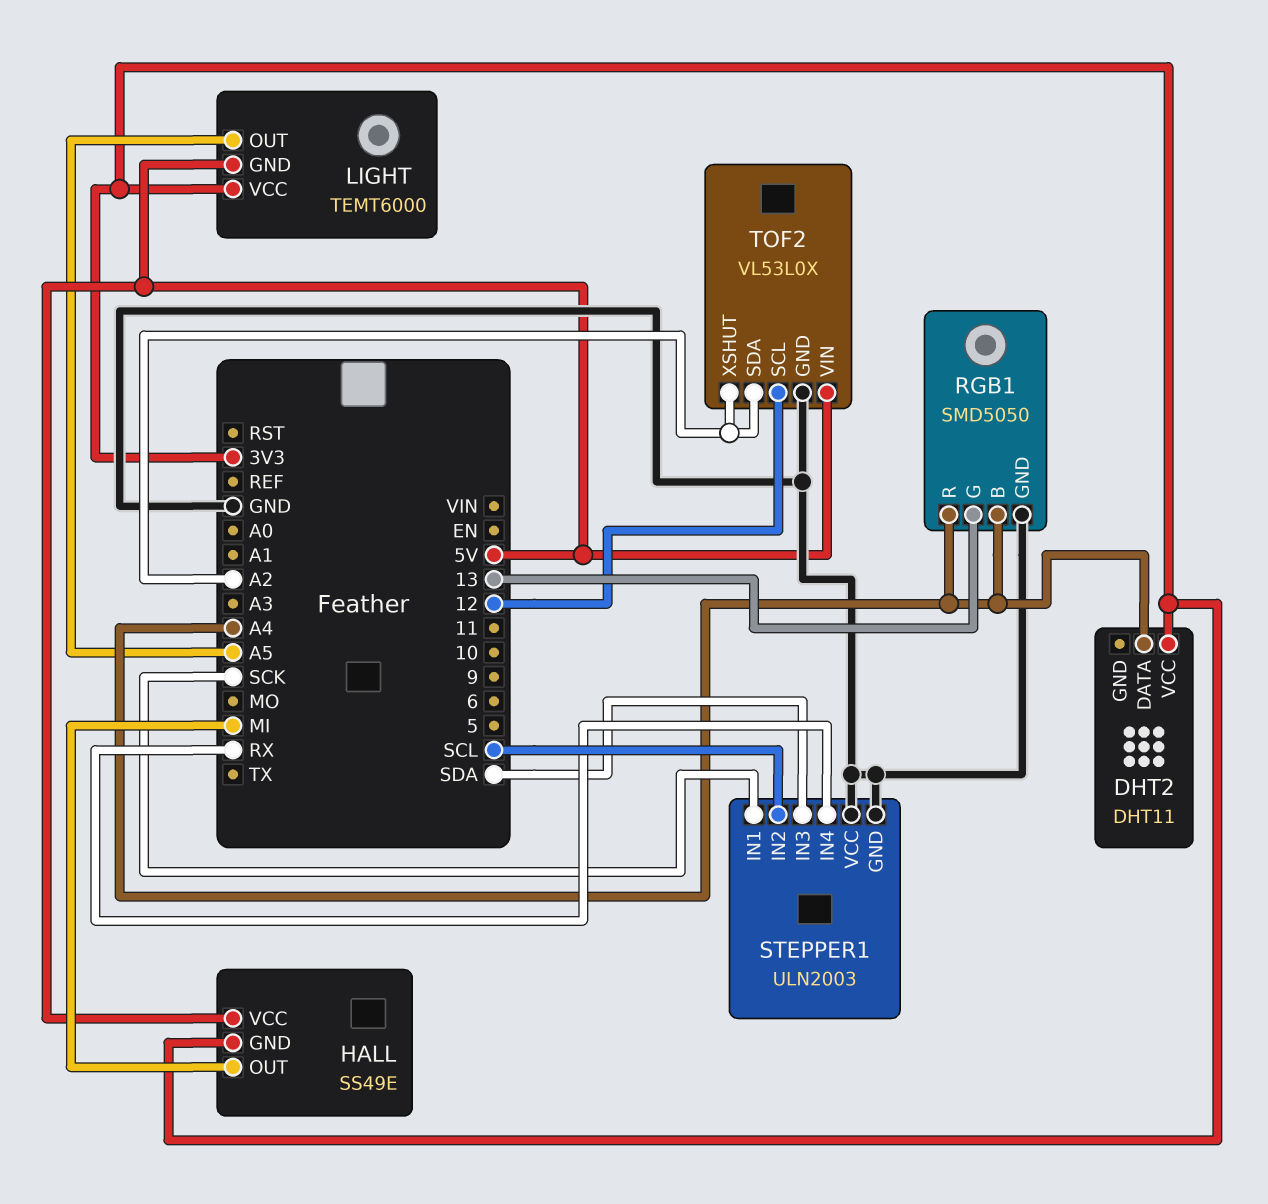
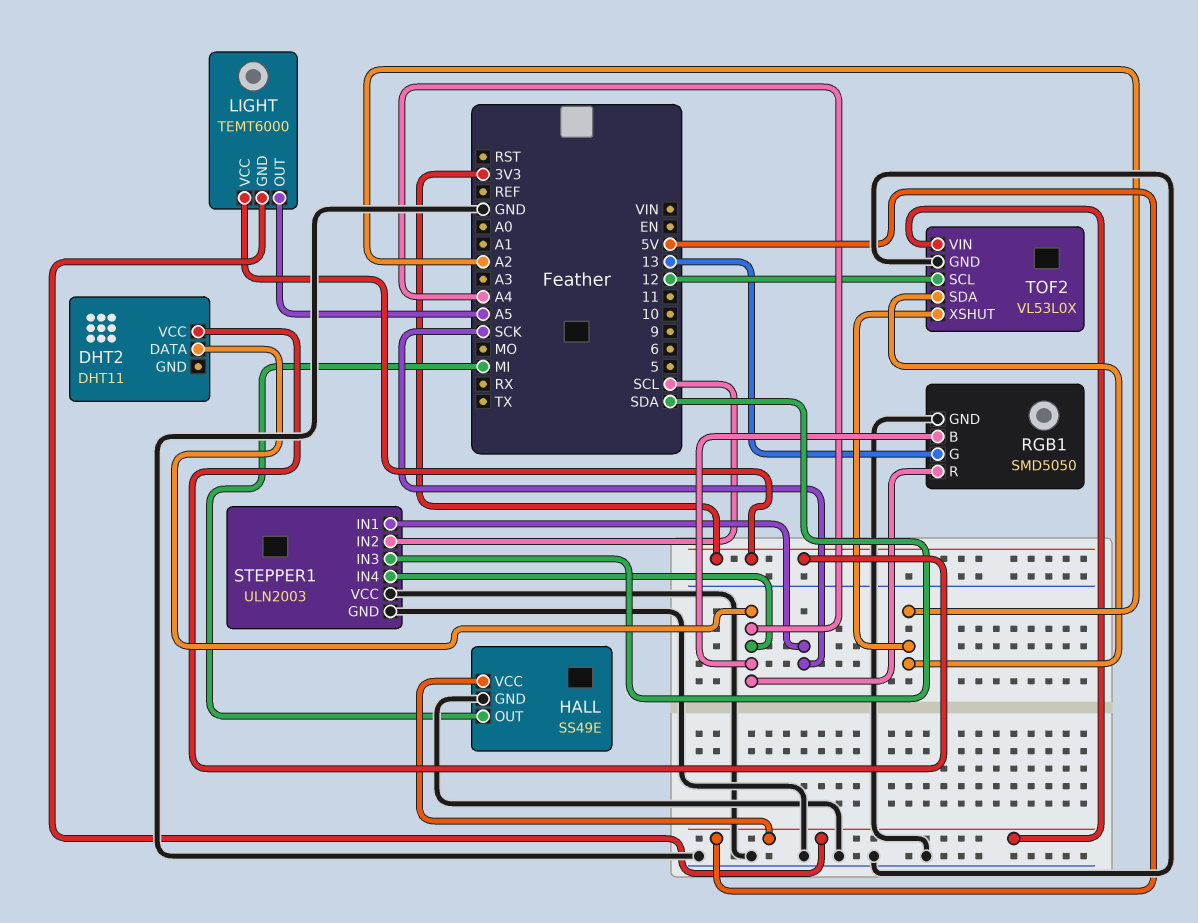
HALL pin GND: 3V3 -> GND
STEPPER1 pin IN4: RX -> A4

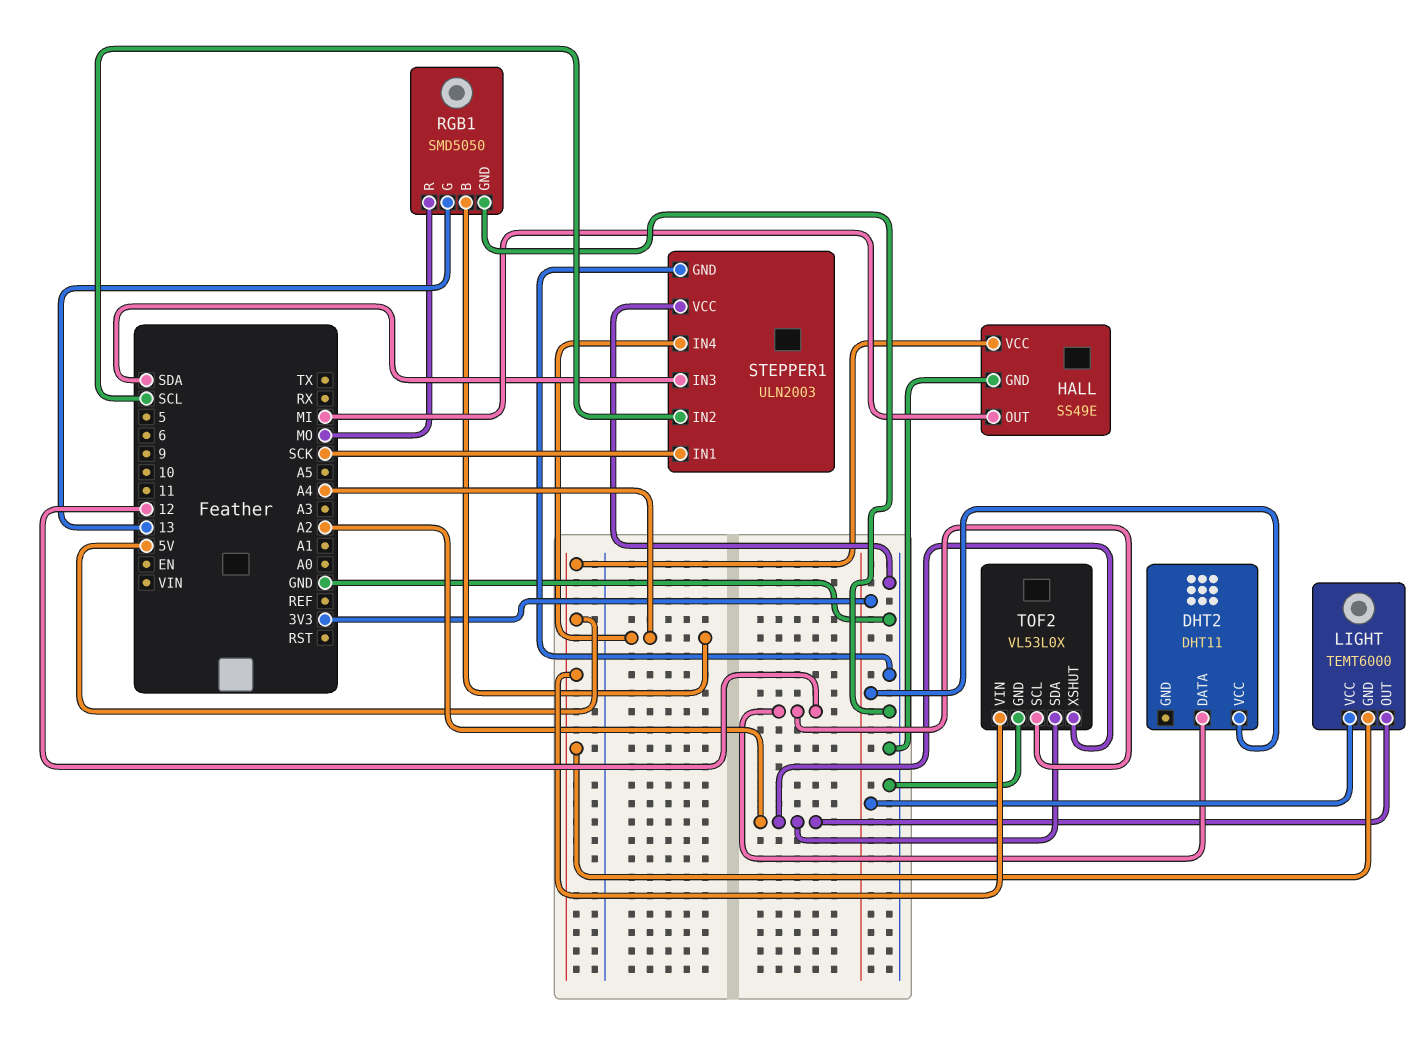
DHT2 pin DATA: A4 -> 12
LIGHT pin OUT: A5 -> A2
RGB1 pin R: A4 -> MO

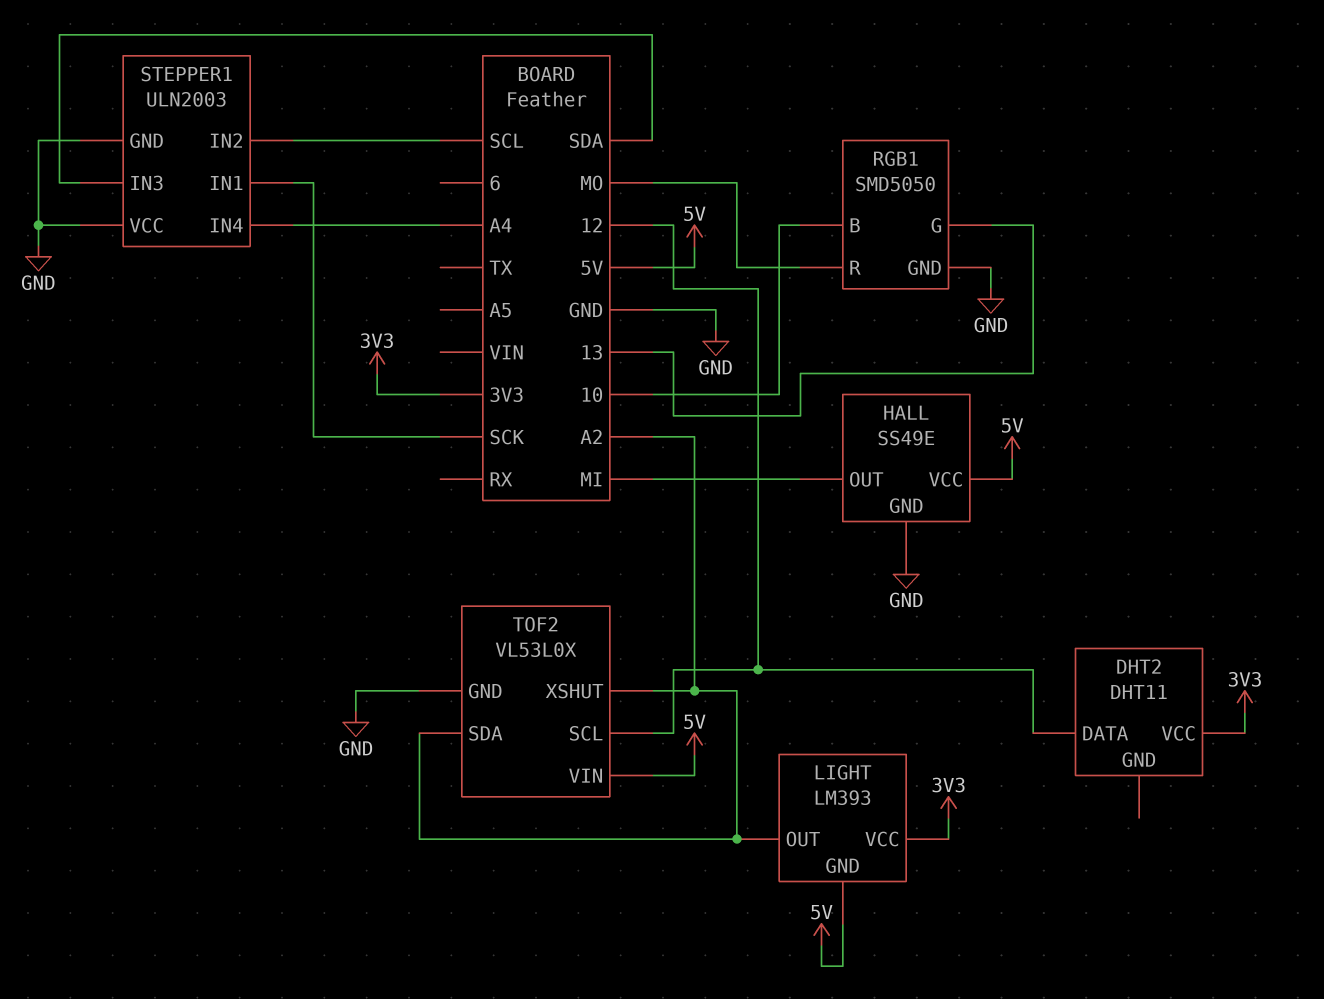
LIGHT: TEMT6000 -> LM393
RGB1 pin B: A4 -> 10

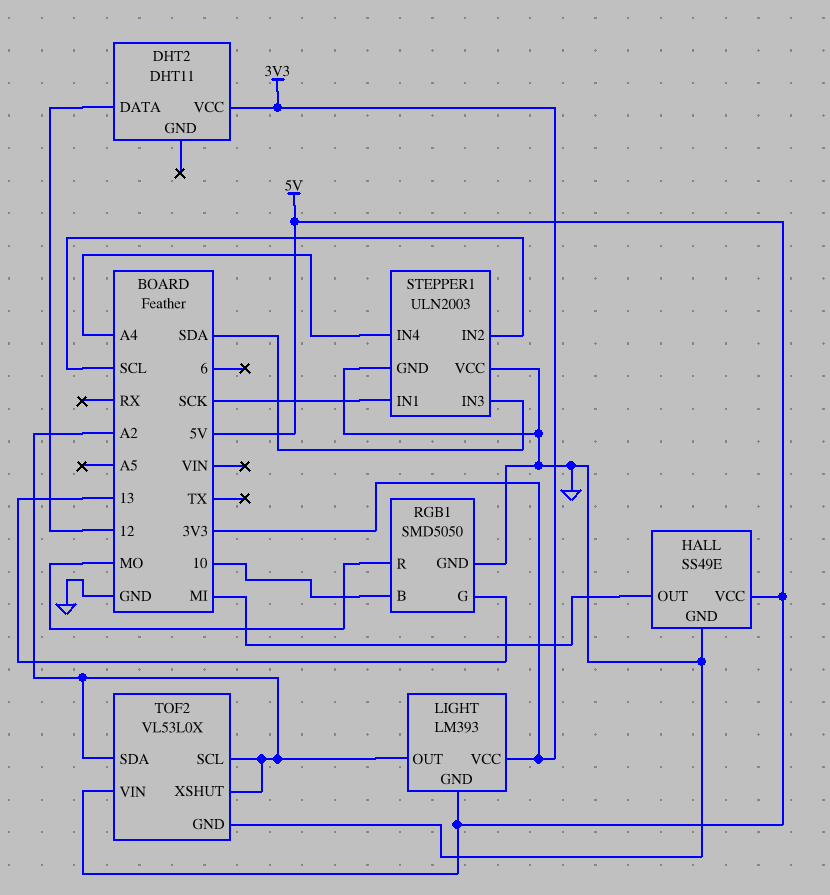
TOF2 pin SCL: 12 -> A2

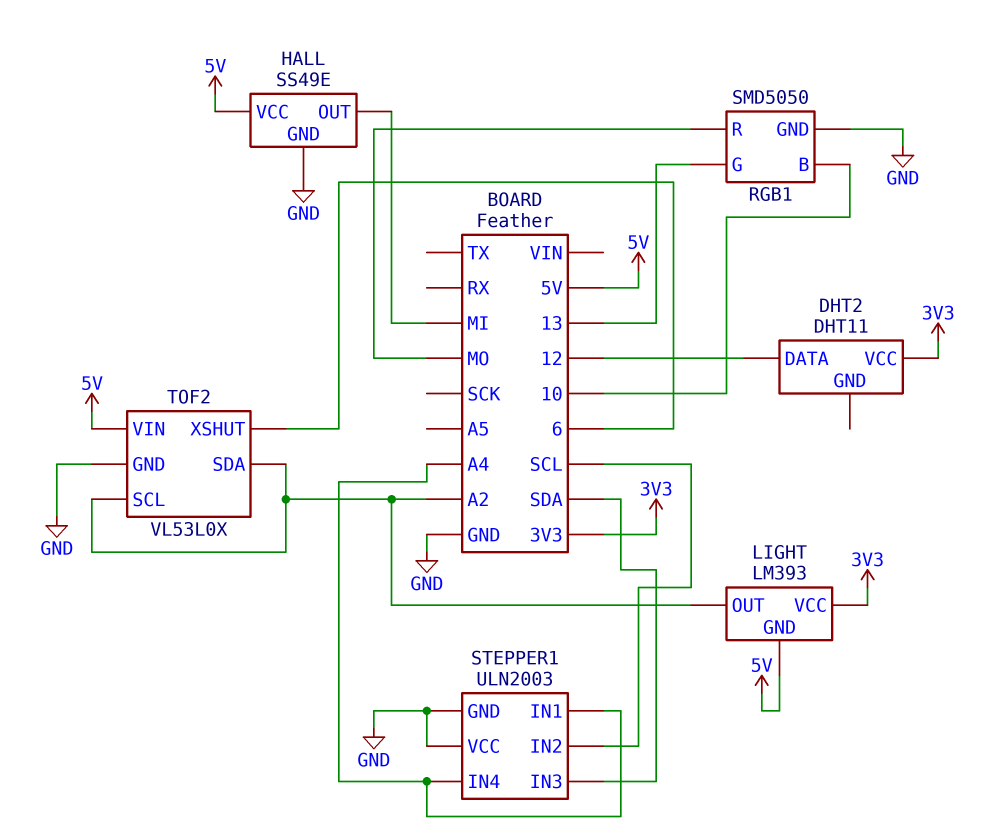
STEPPER1 pin IN1: SCK -> A4
TOF2 pin XSHUT: A2 -> 6

